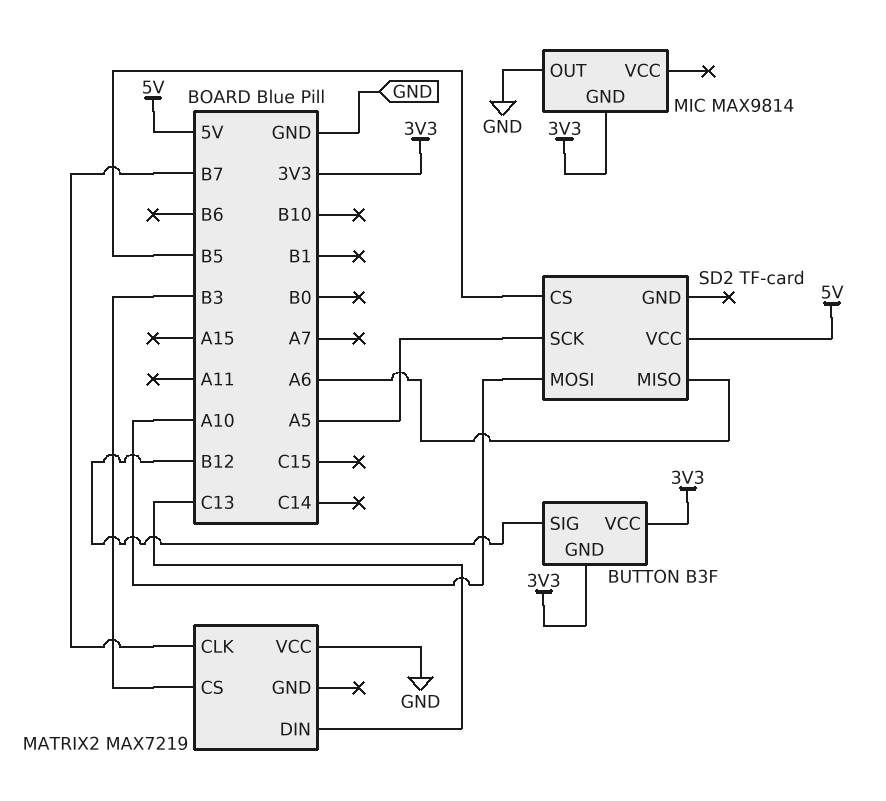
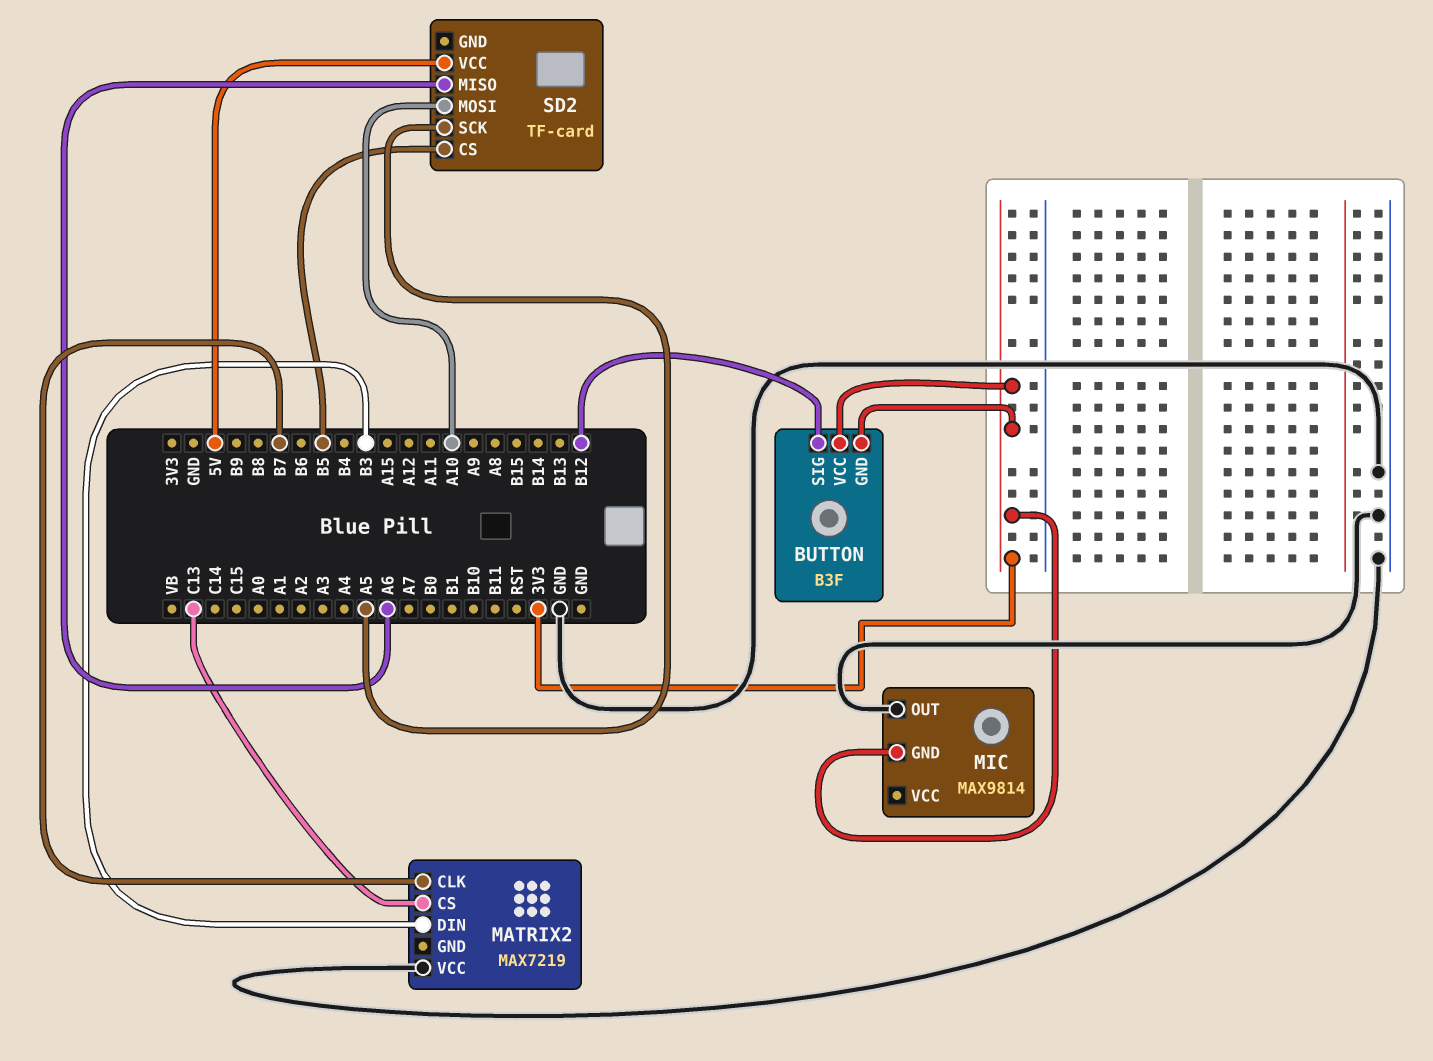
MATRIX2 pin CS: B3 -> C13
MATRIX2 pin DIN: C13 -> B3

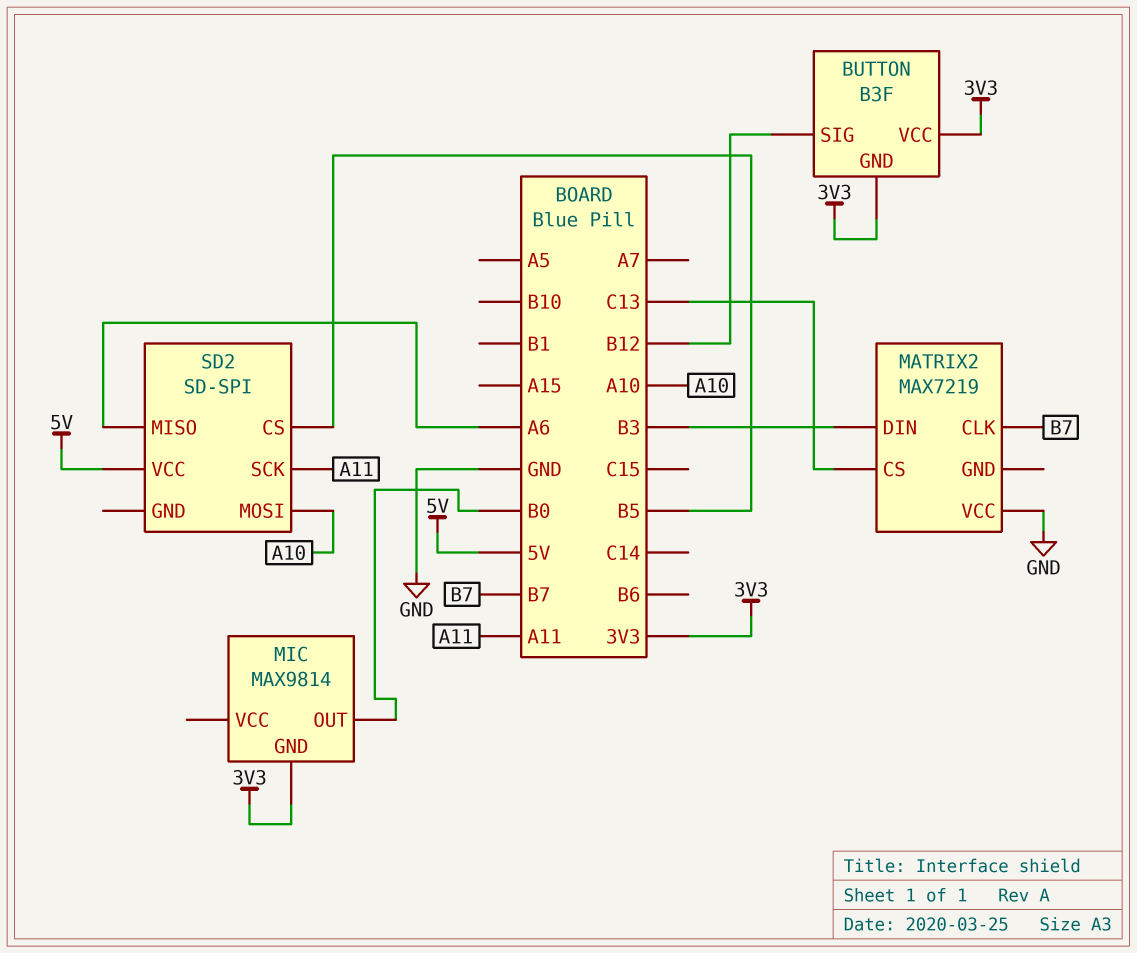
MIC pin OUT: GND -> B0
SD2: TF-card -> SD-SPI
SD2 pin SCK: A5 -> A11

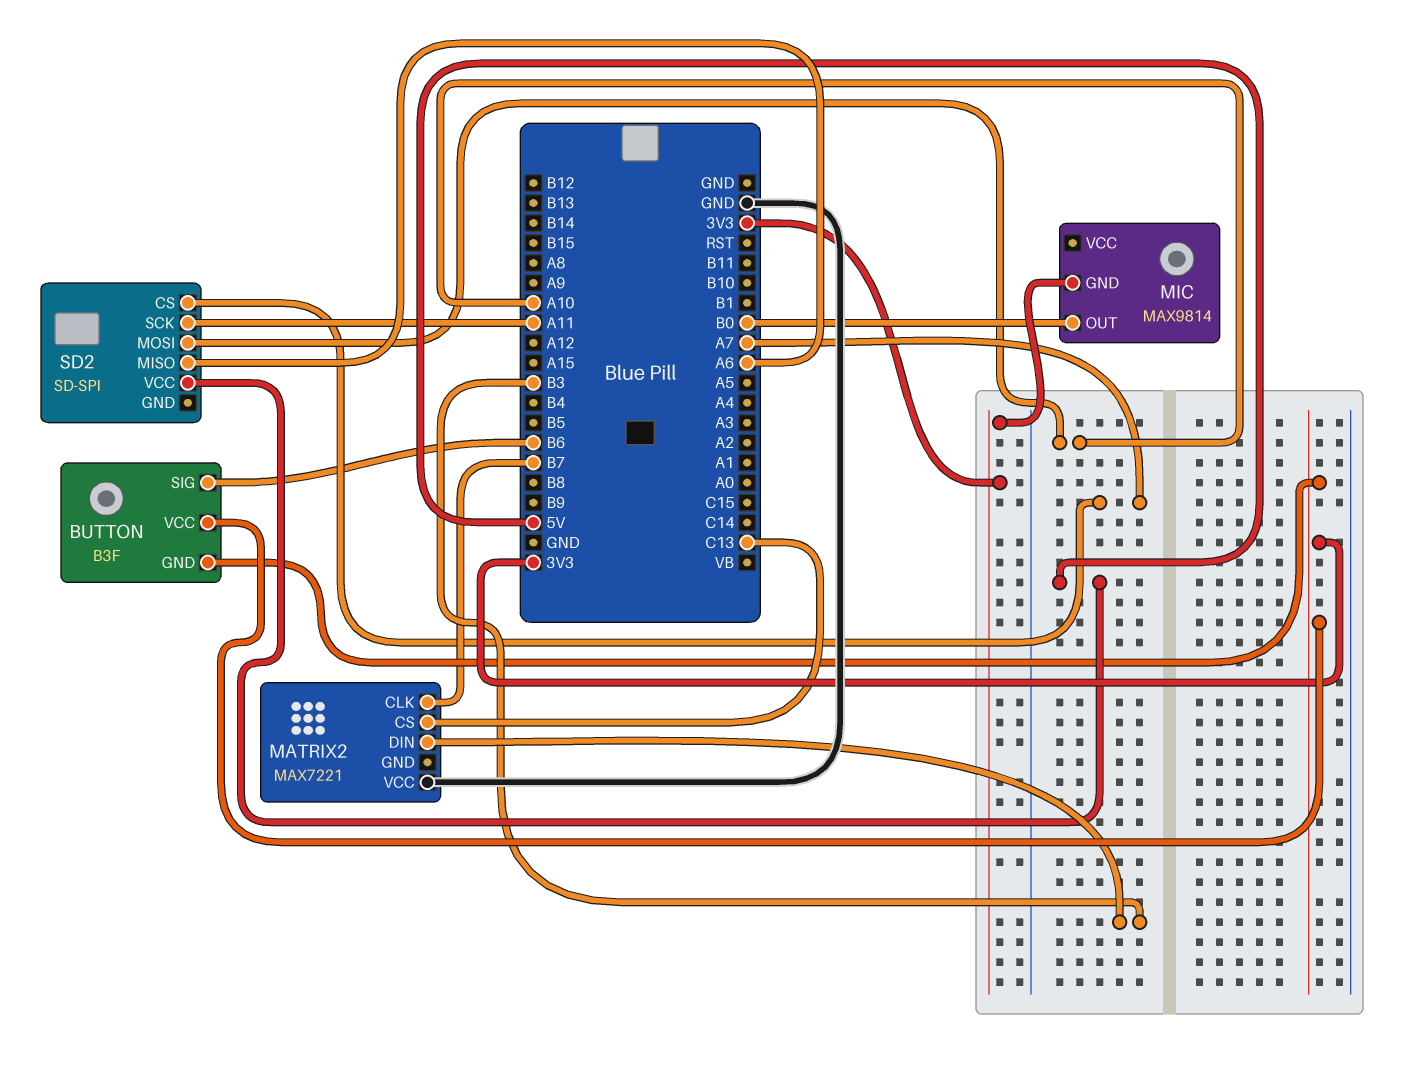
BUTTON pin SIG: B12 -> B6
MATRIX2: MAX7219 -> MAX7221
SD2 pin CS: B5 -> A7

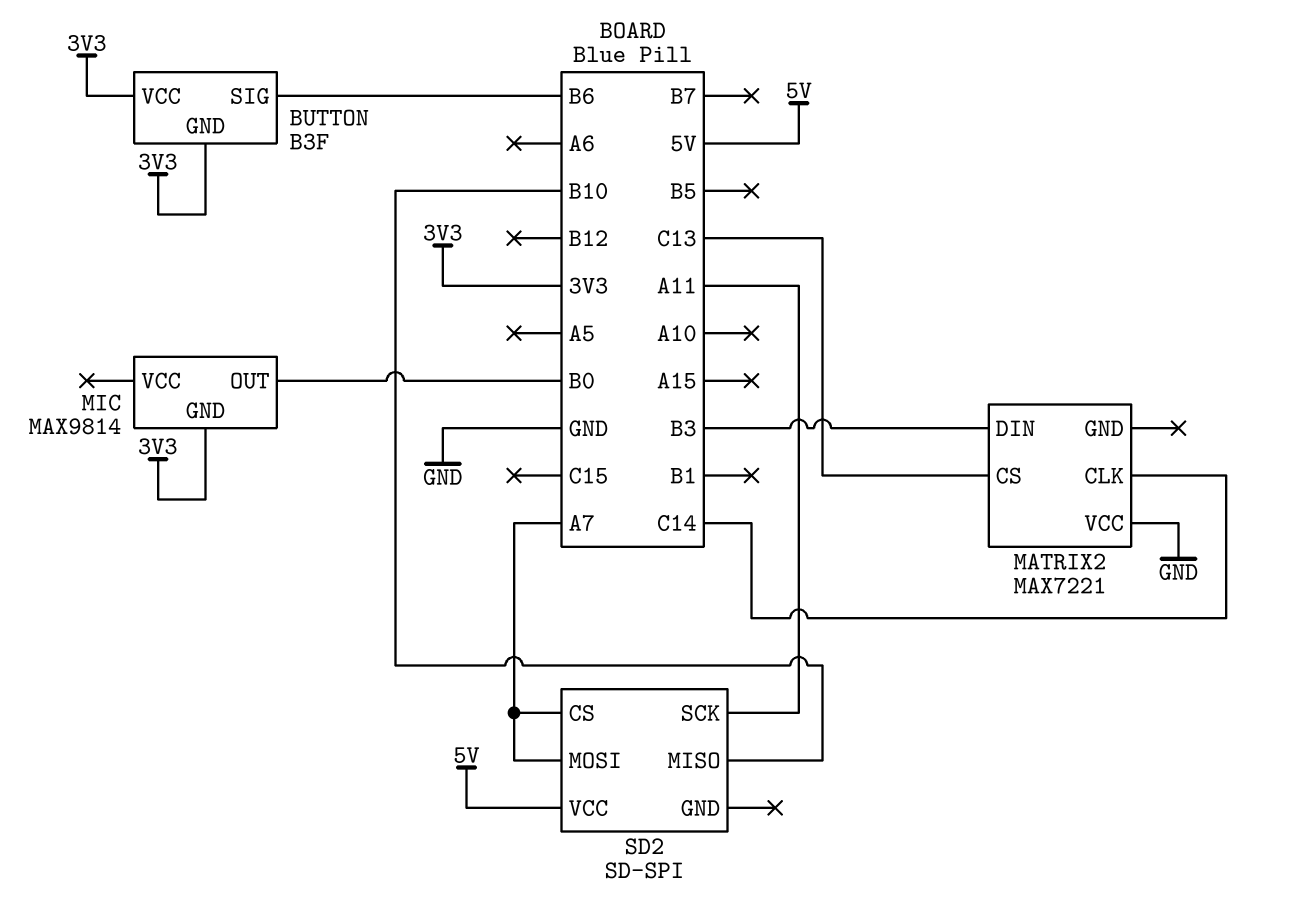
MATRIX2 pin CLK: B7 -> C14
SD2 pin MISO: A6 -> B10
SD2 pin MOSI: A10 -> A7

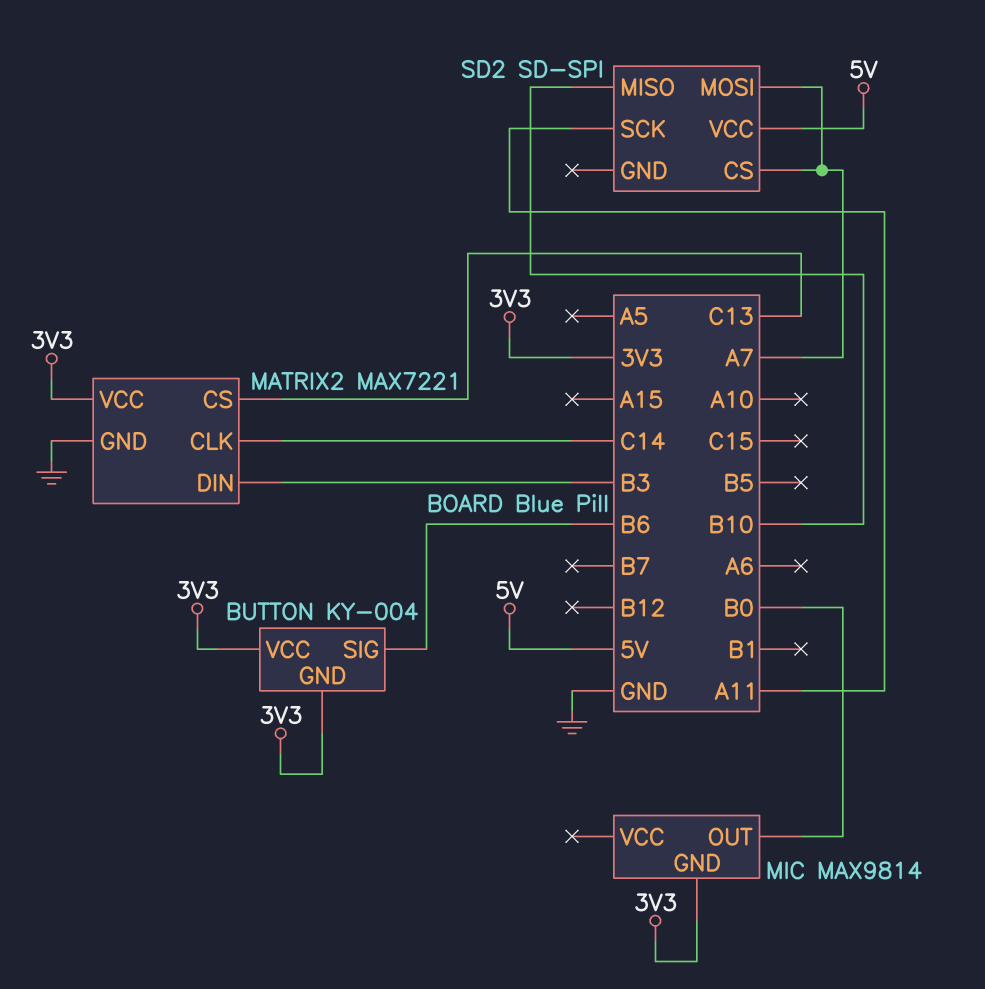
BUTTON: B3F -> KY-004
MATRIX2 pin GND: none -> GND
MATRIX2 pin VCC: GND -> 3V3

